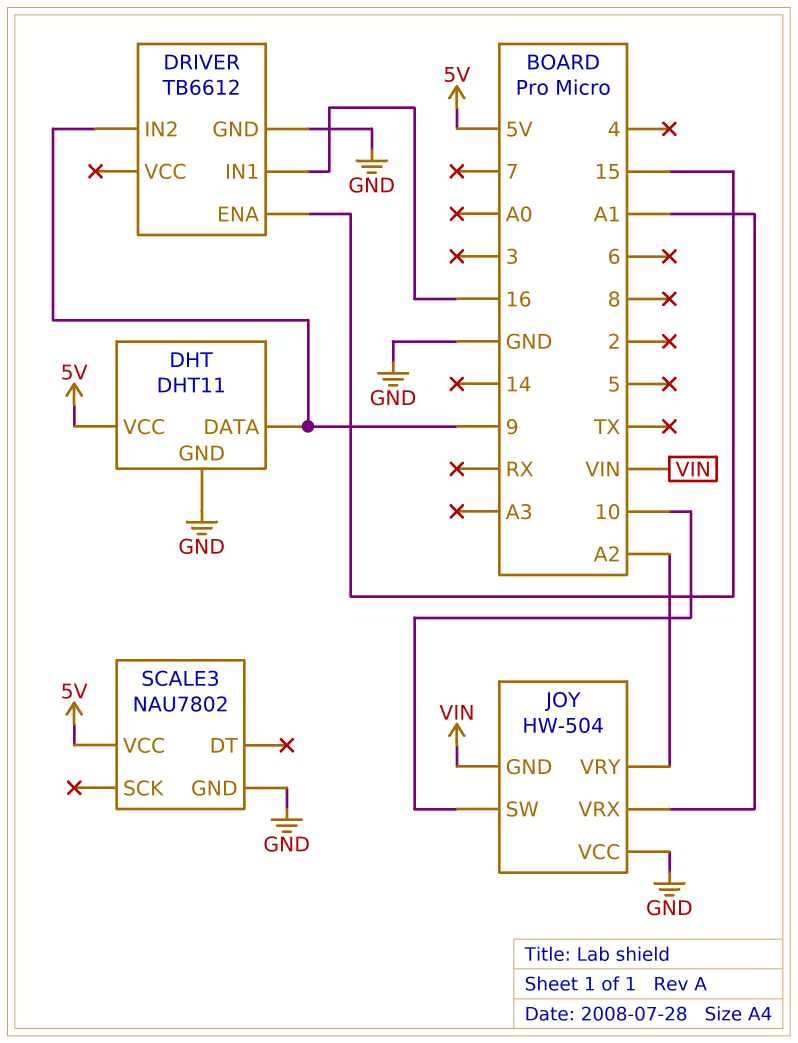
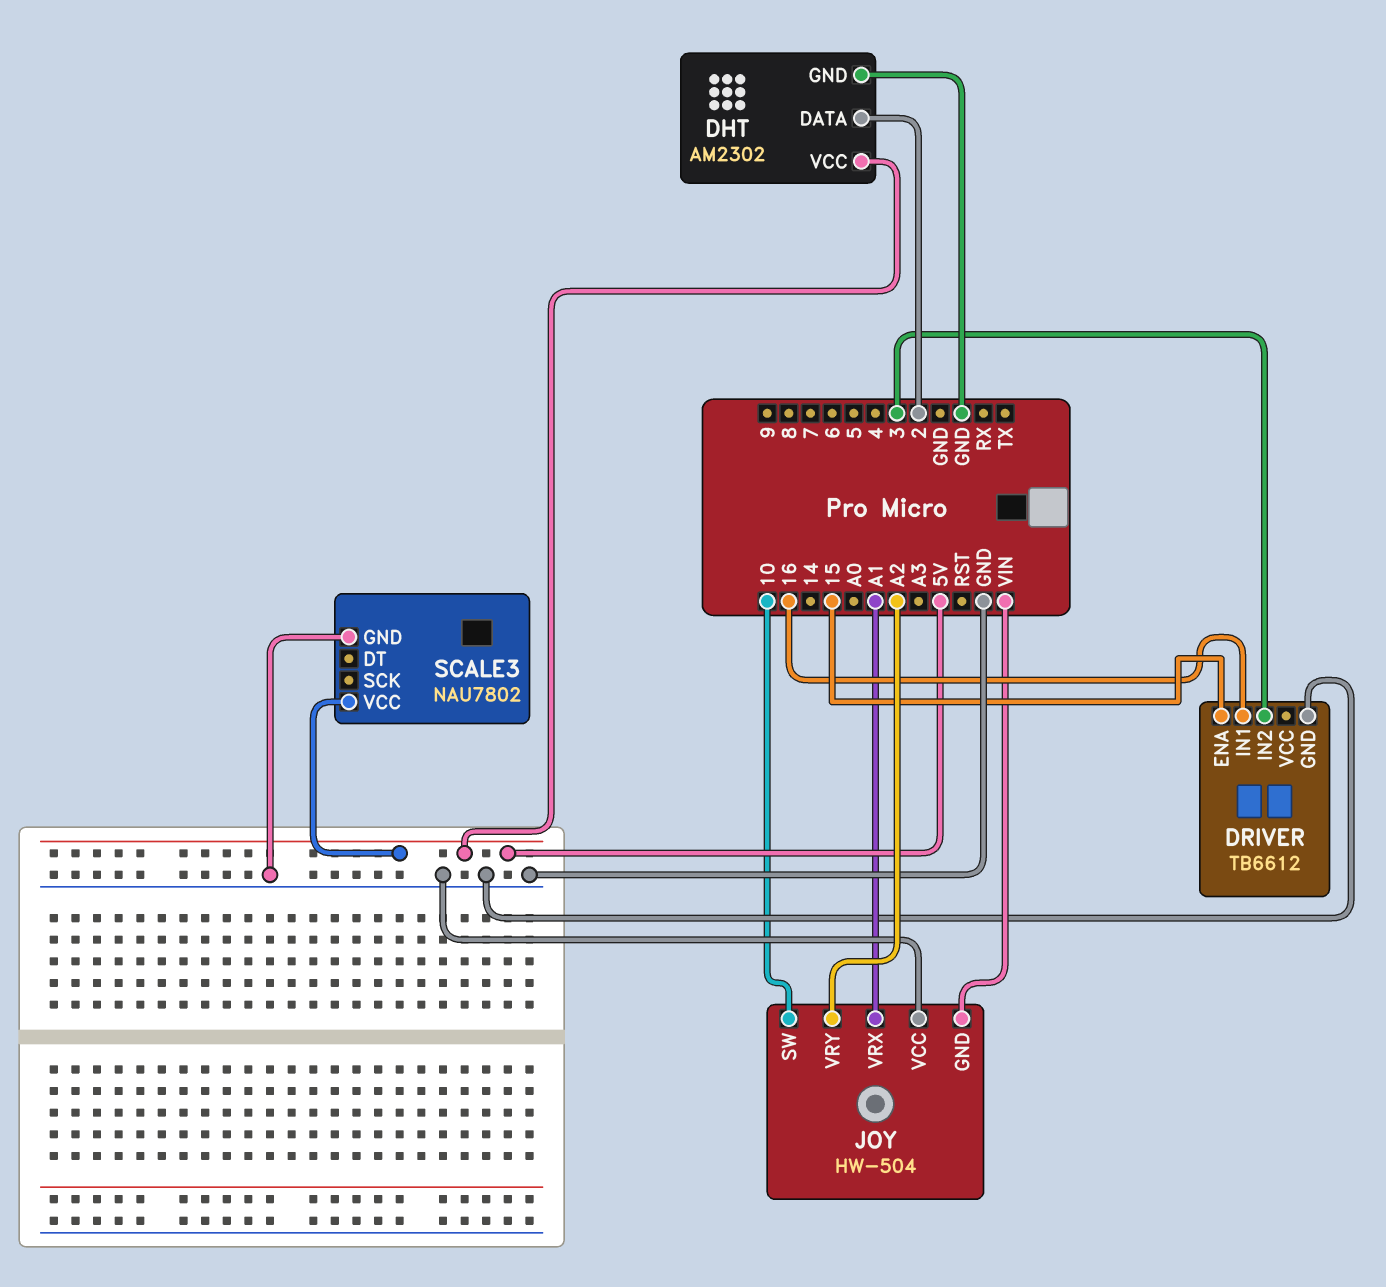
DHT: DHT11 -> AM2302
DHT pin DATA: 9 -> 2
DRIVER pin IN2: 9 -> 3

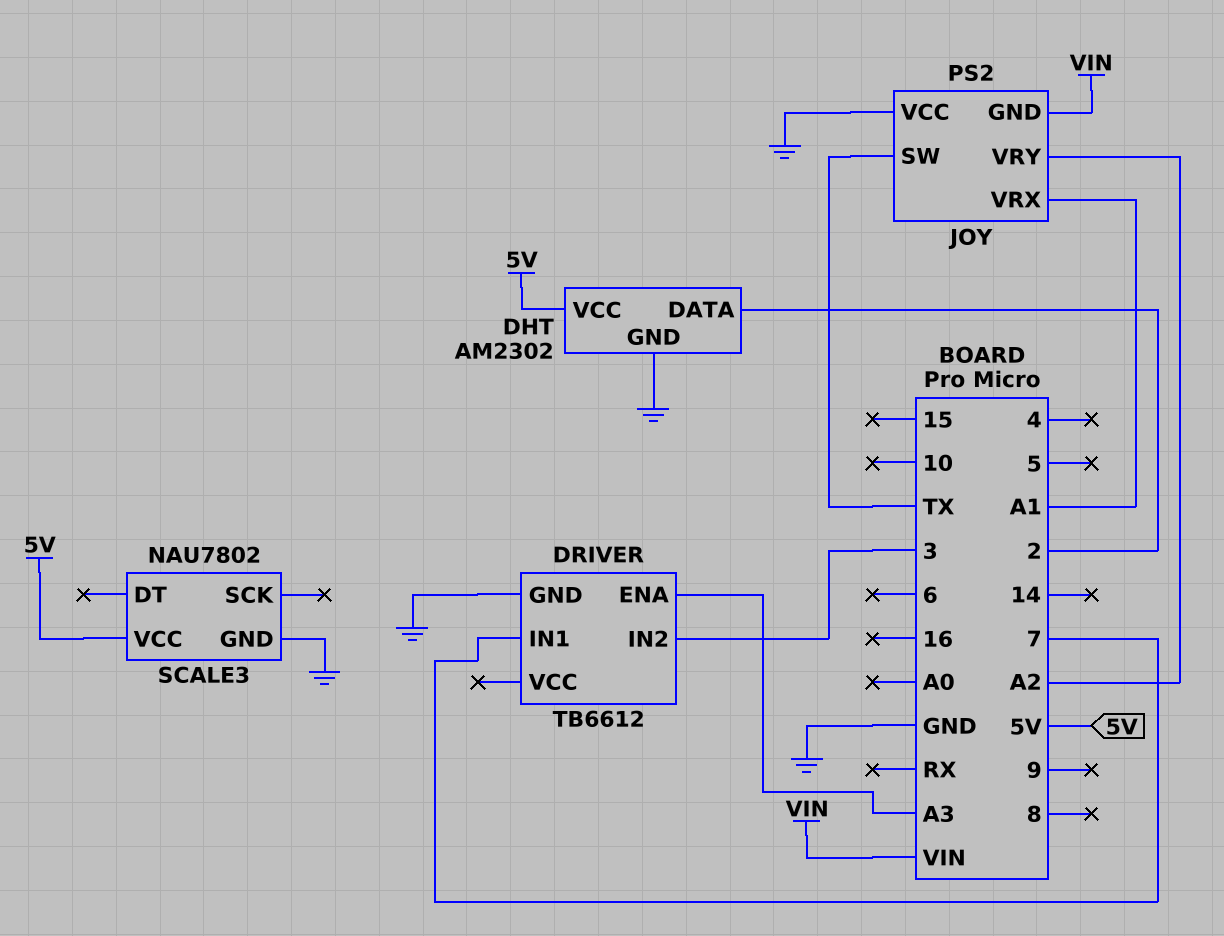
DRIVER pin ENA: 15 -> A3
DRIVER pin IN1: 16 -> 7
JOY: HW-504 -> PS2
JOY pin SW: 10 -> TX

